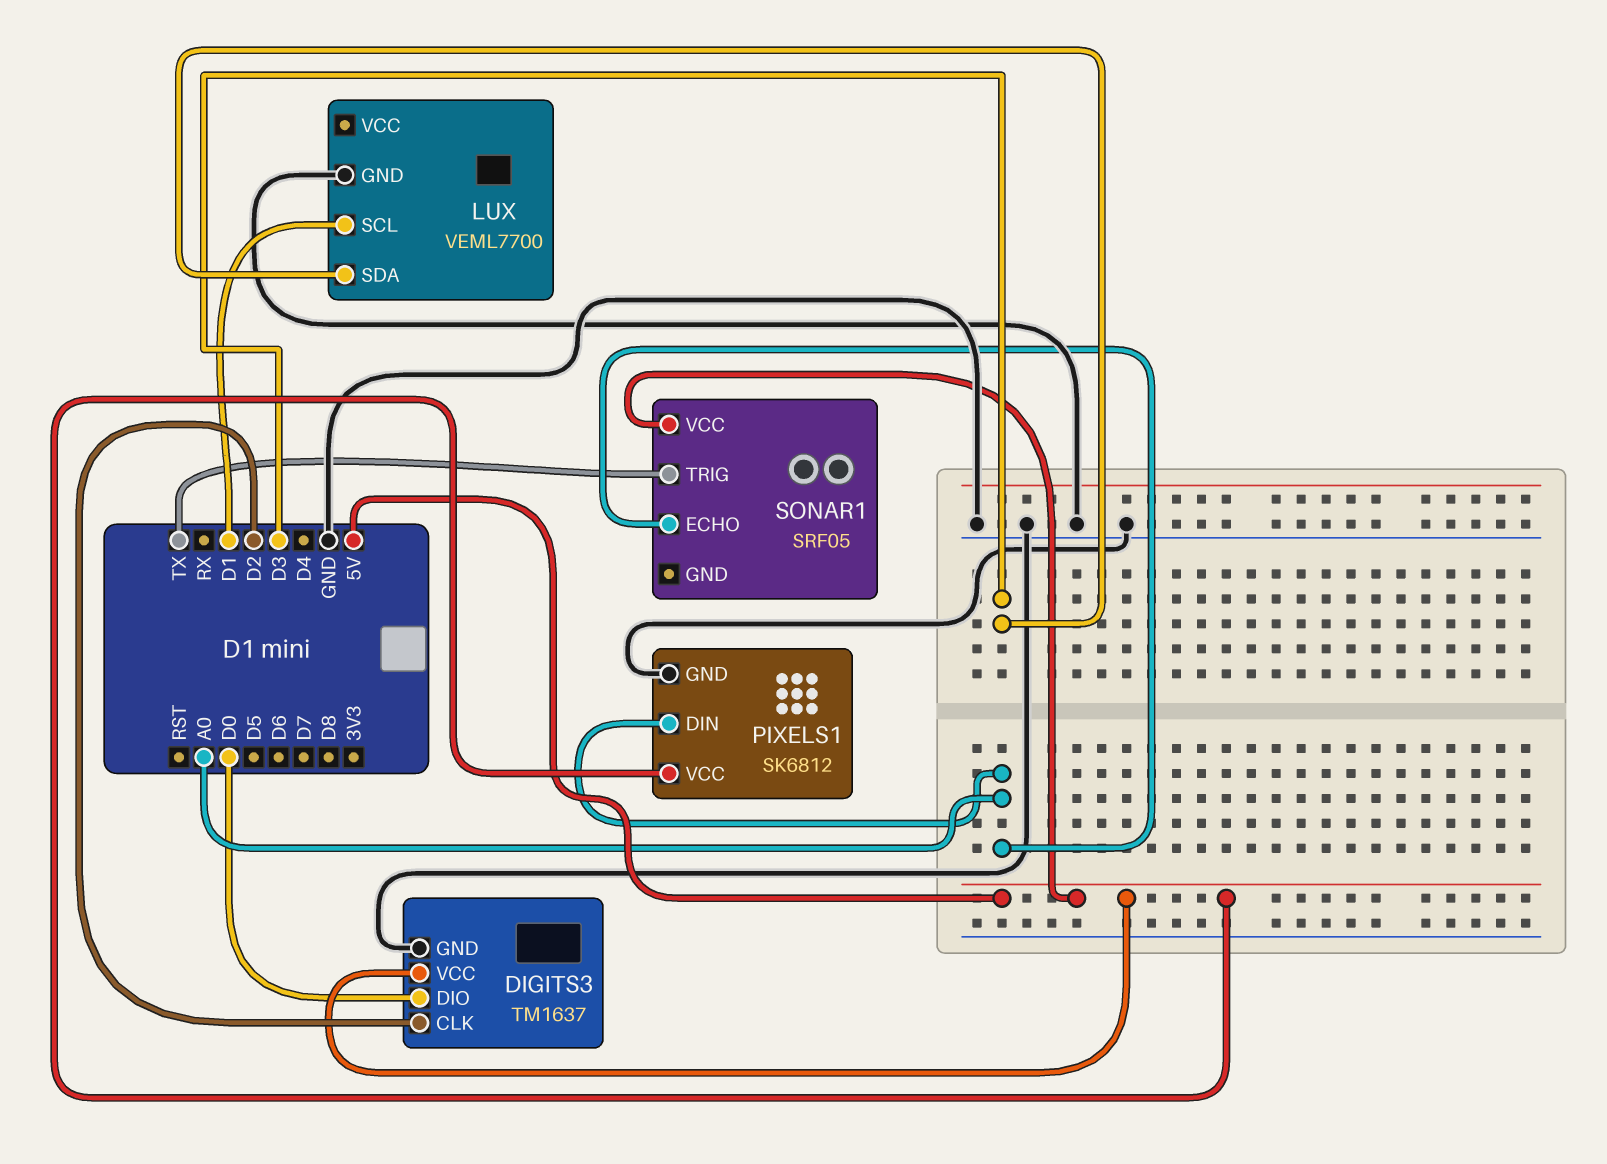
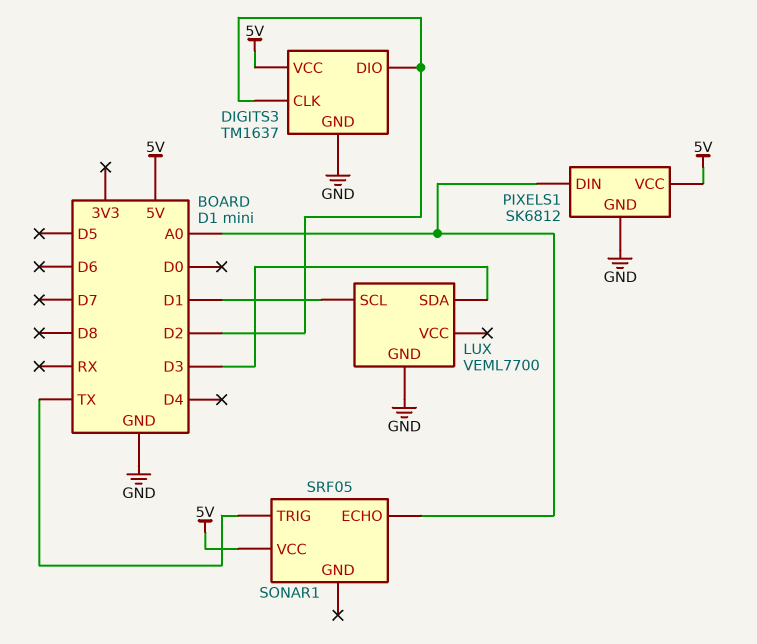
DIGITS3 pin DIO: D0 -> D2

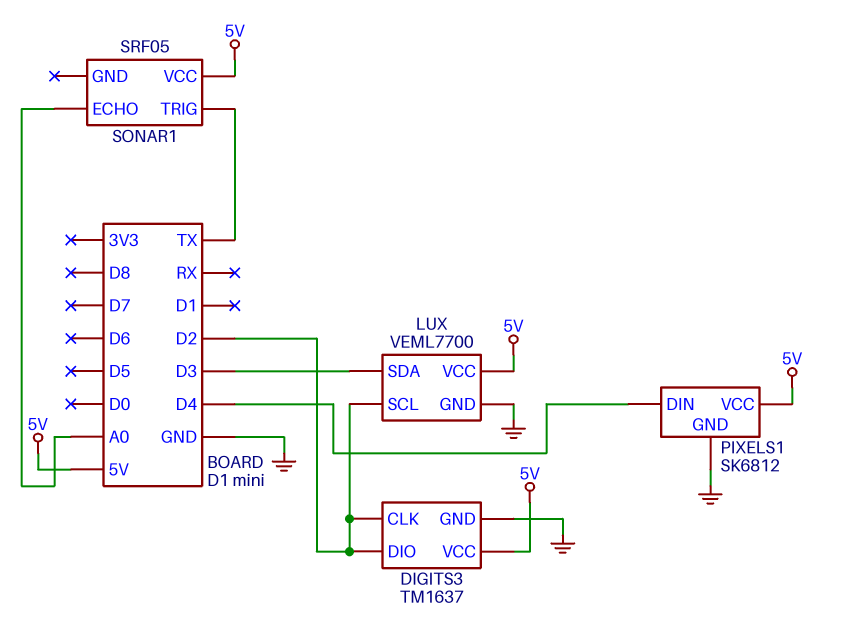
LUX pin SCL: D1 -> D2
LUX pin VCC: none -> 5V
PIXELS1 pin DIN: A0 -> D4

